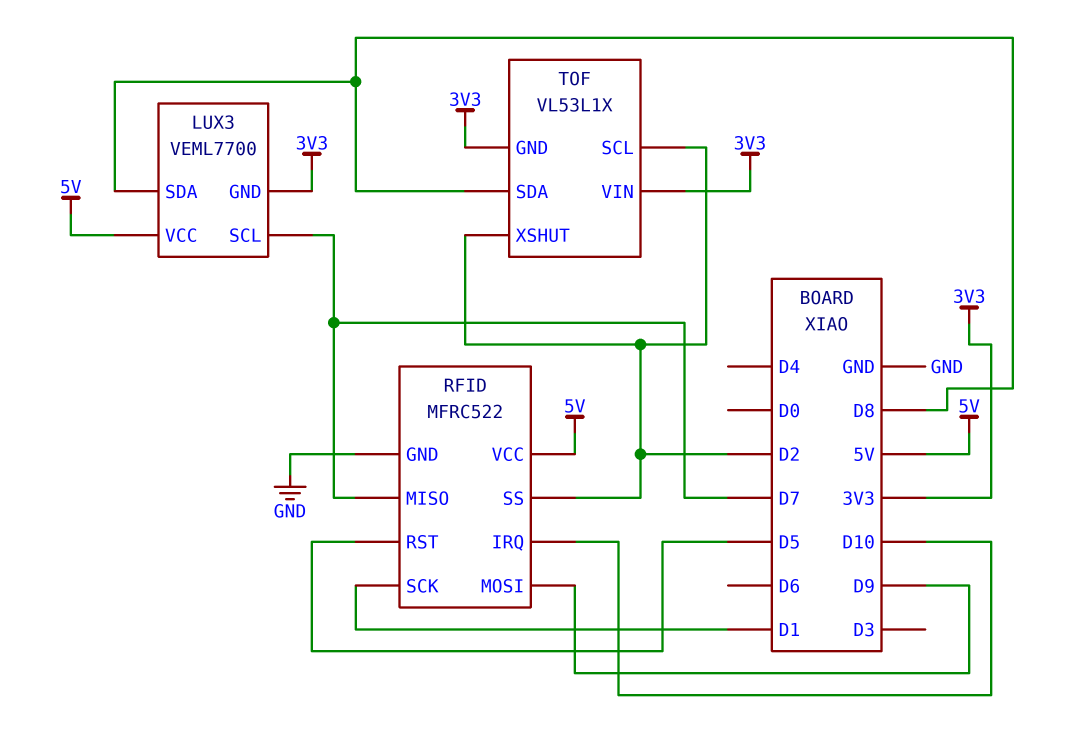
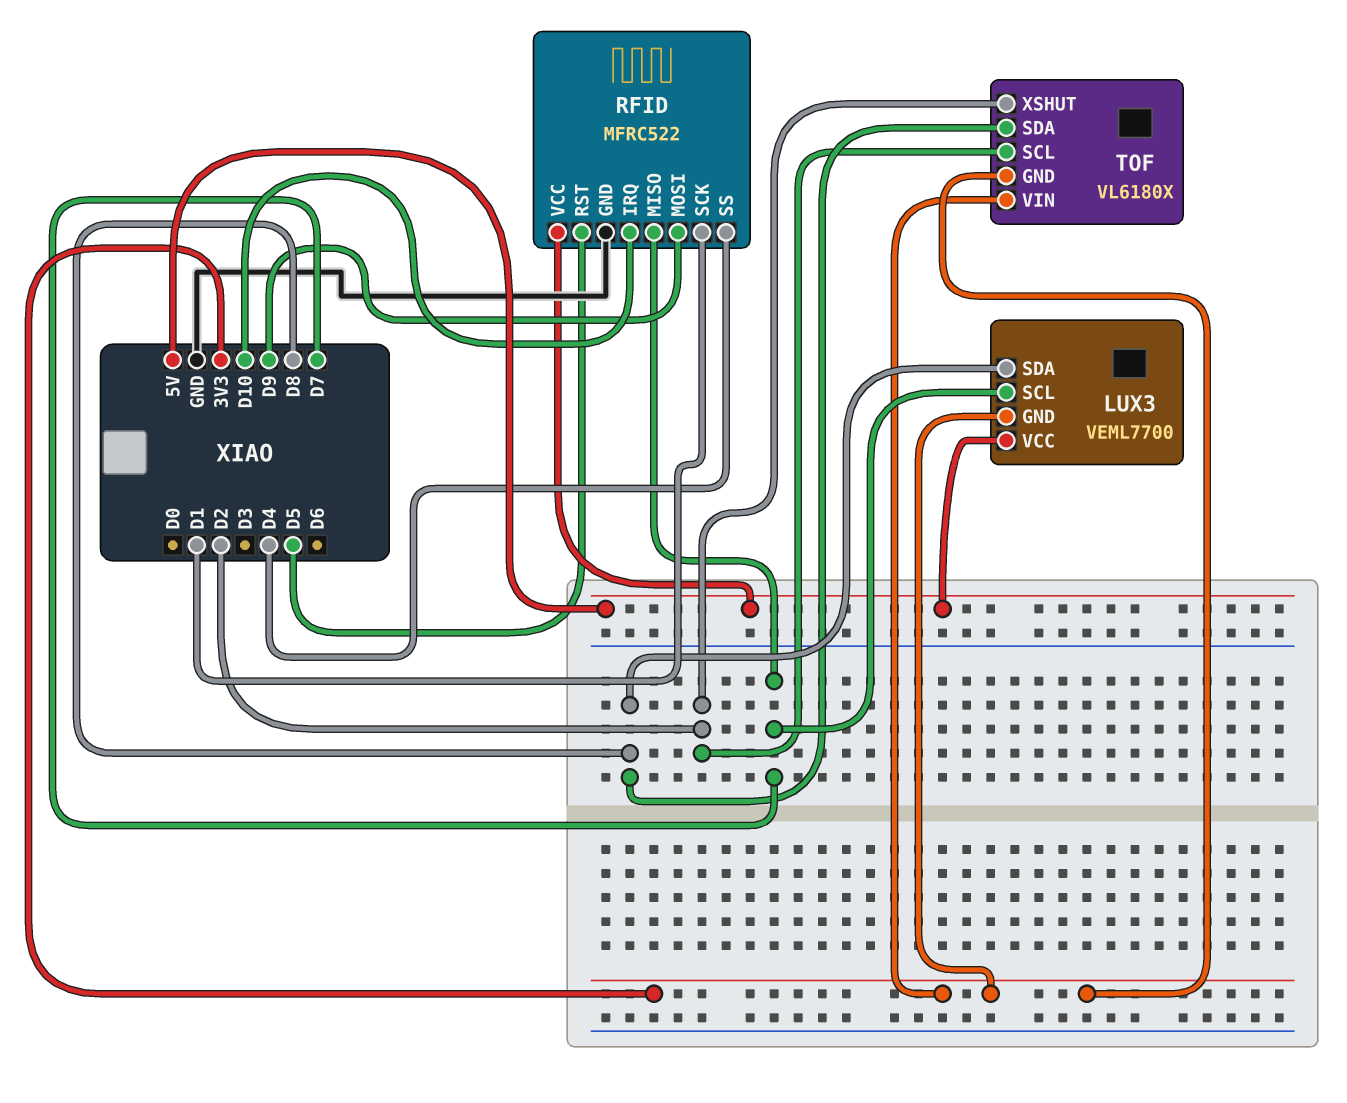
RFID pin SS: D2 -> D4
TOF: VL53L1X -> VL6180X

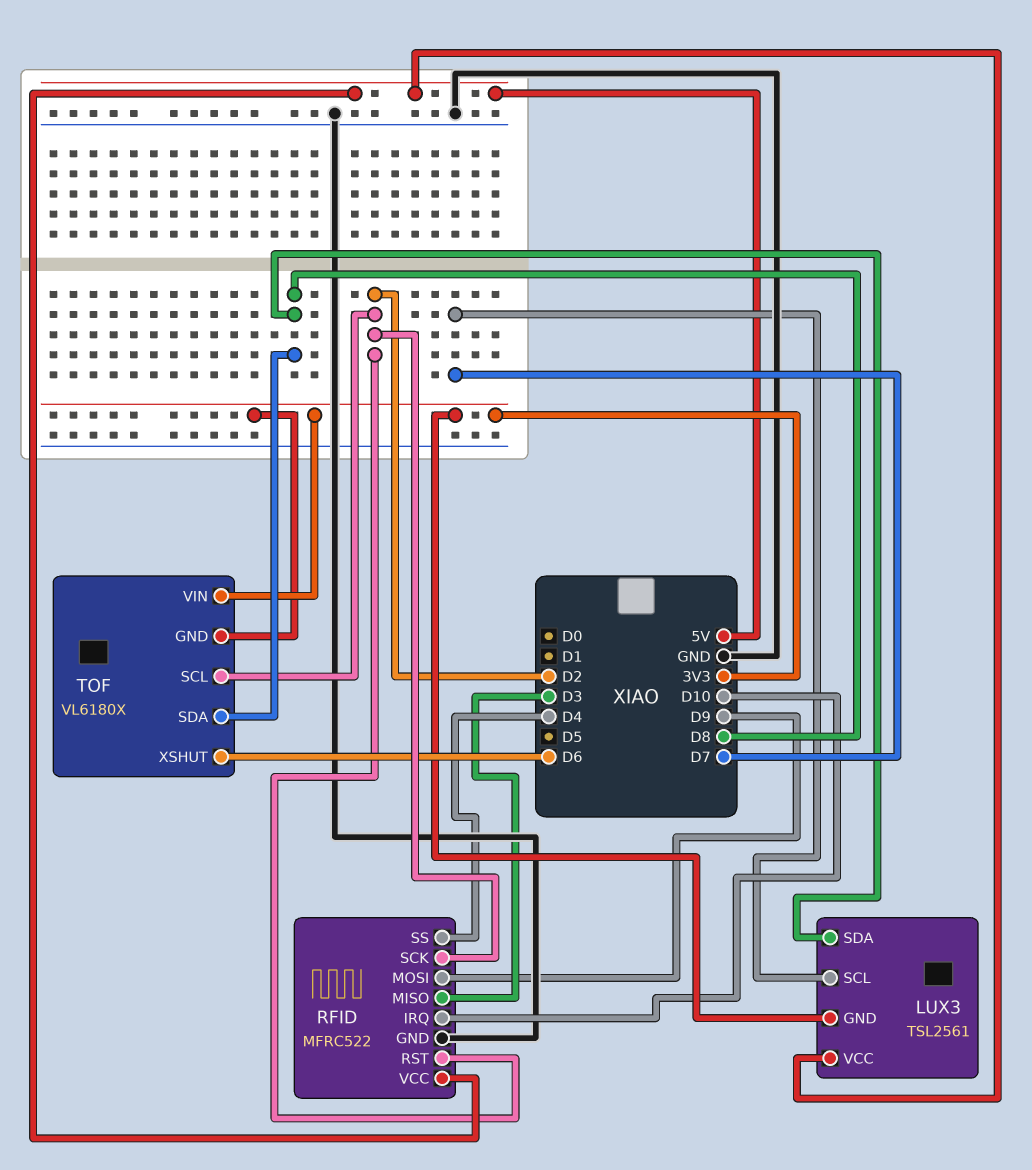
LUX3: VEML7700 -> TSL2561
RFID pin MISO: D7 -> D3
RFID pin RST: D5 -> D2
RFID pin SCK: D1 -> D2
TOF pin XSHUT: D2 -> D6

